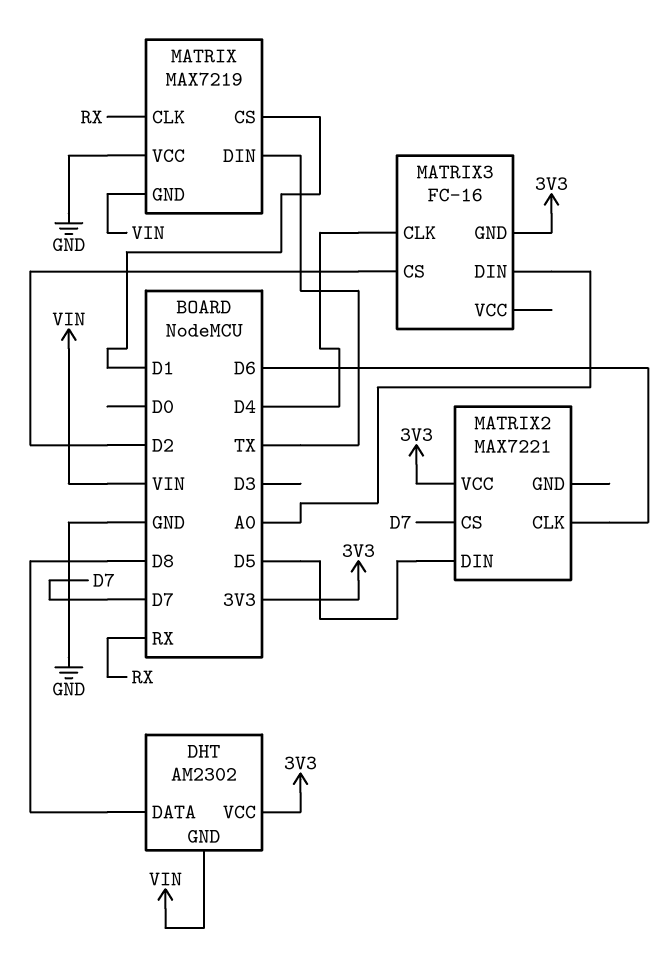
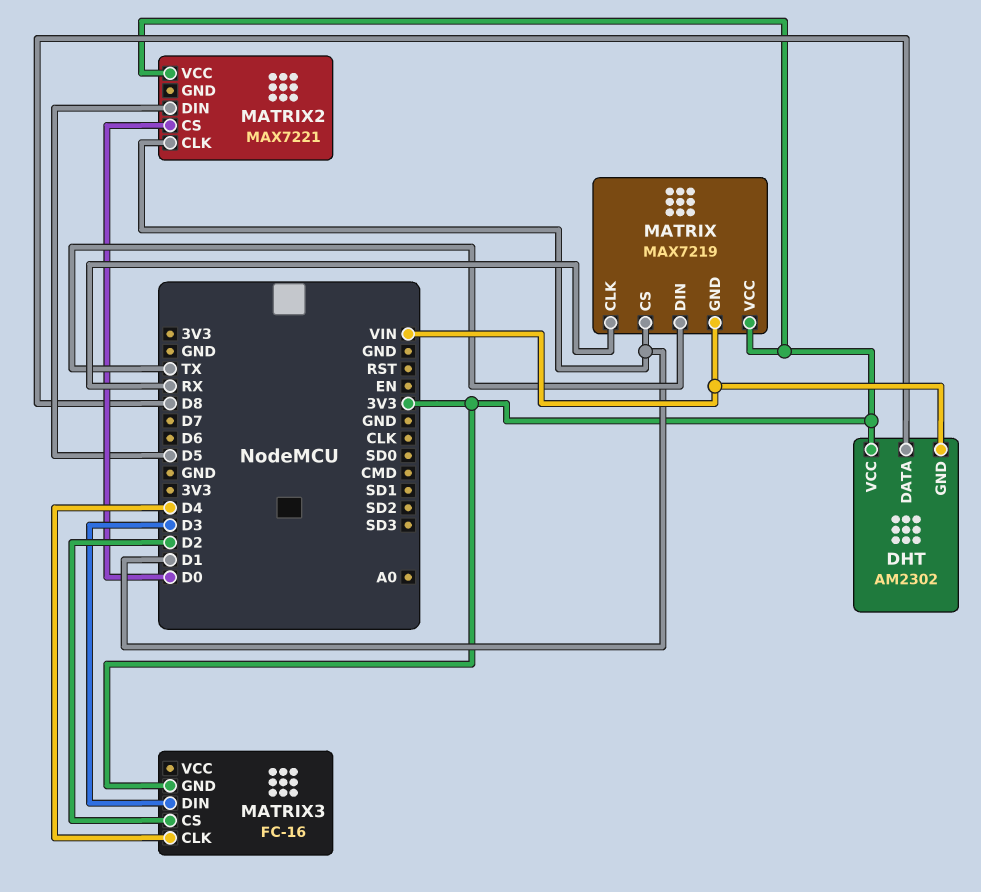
MATRIX pin VCC: GND -> 3V3
MATRIX2 pin CLK: D6 -> D1
MATRIX2 pin CS: D7 -> D0
MATRIX3 pin DIN: A0 -> D3

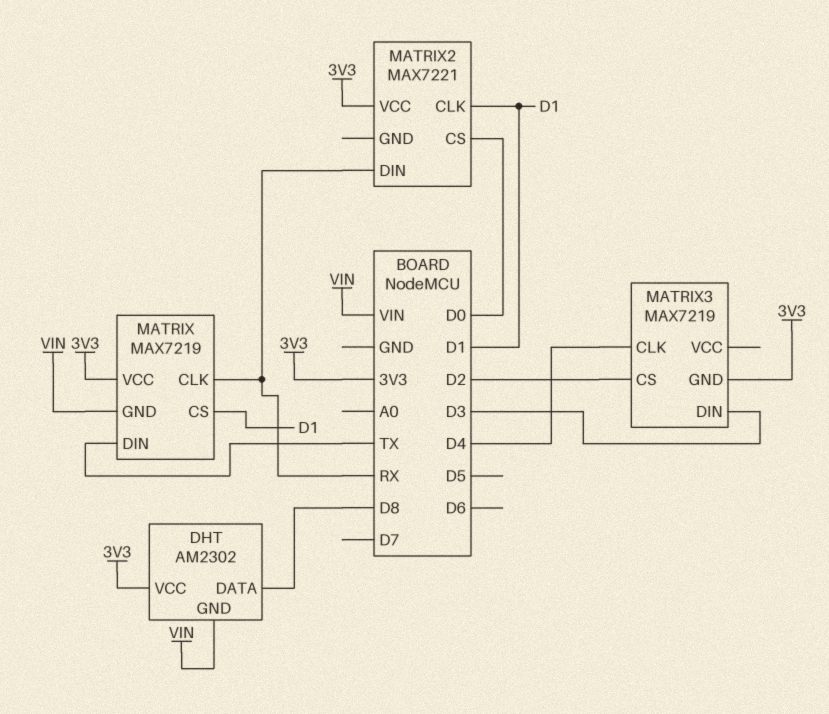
MATRIX2 pin DIN: D5 -> RX
MATRIX3: FC-16 -> MAX7219

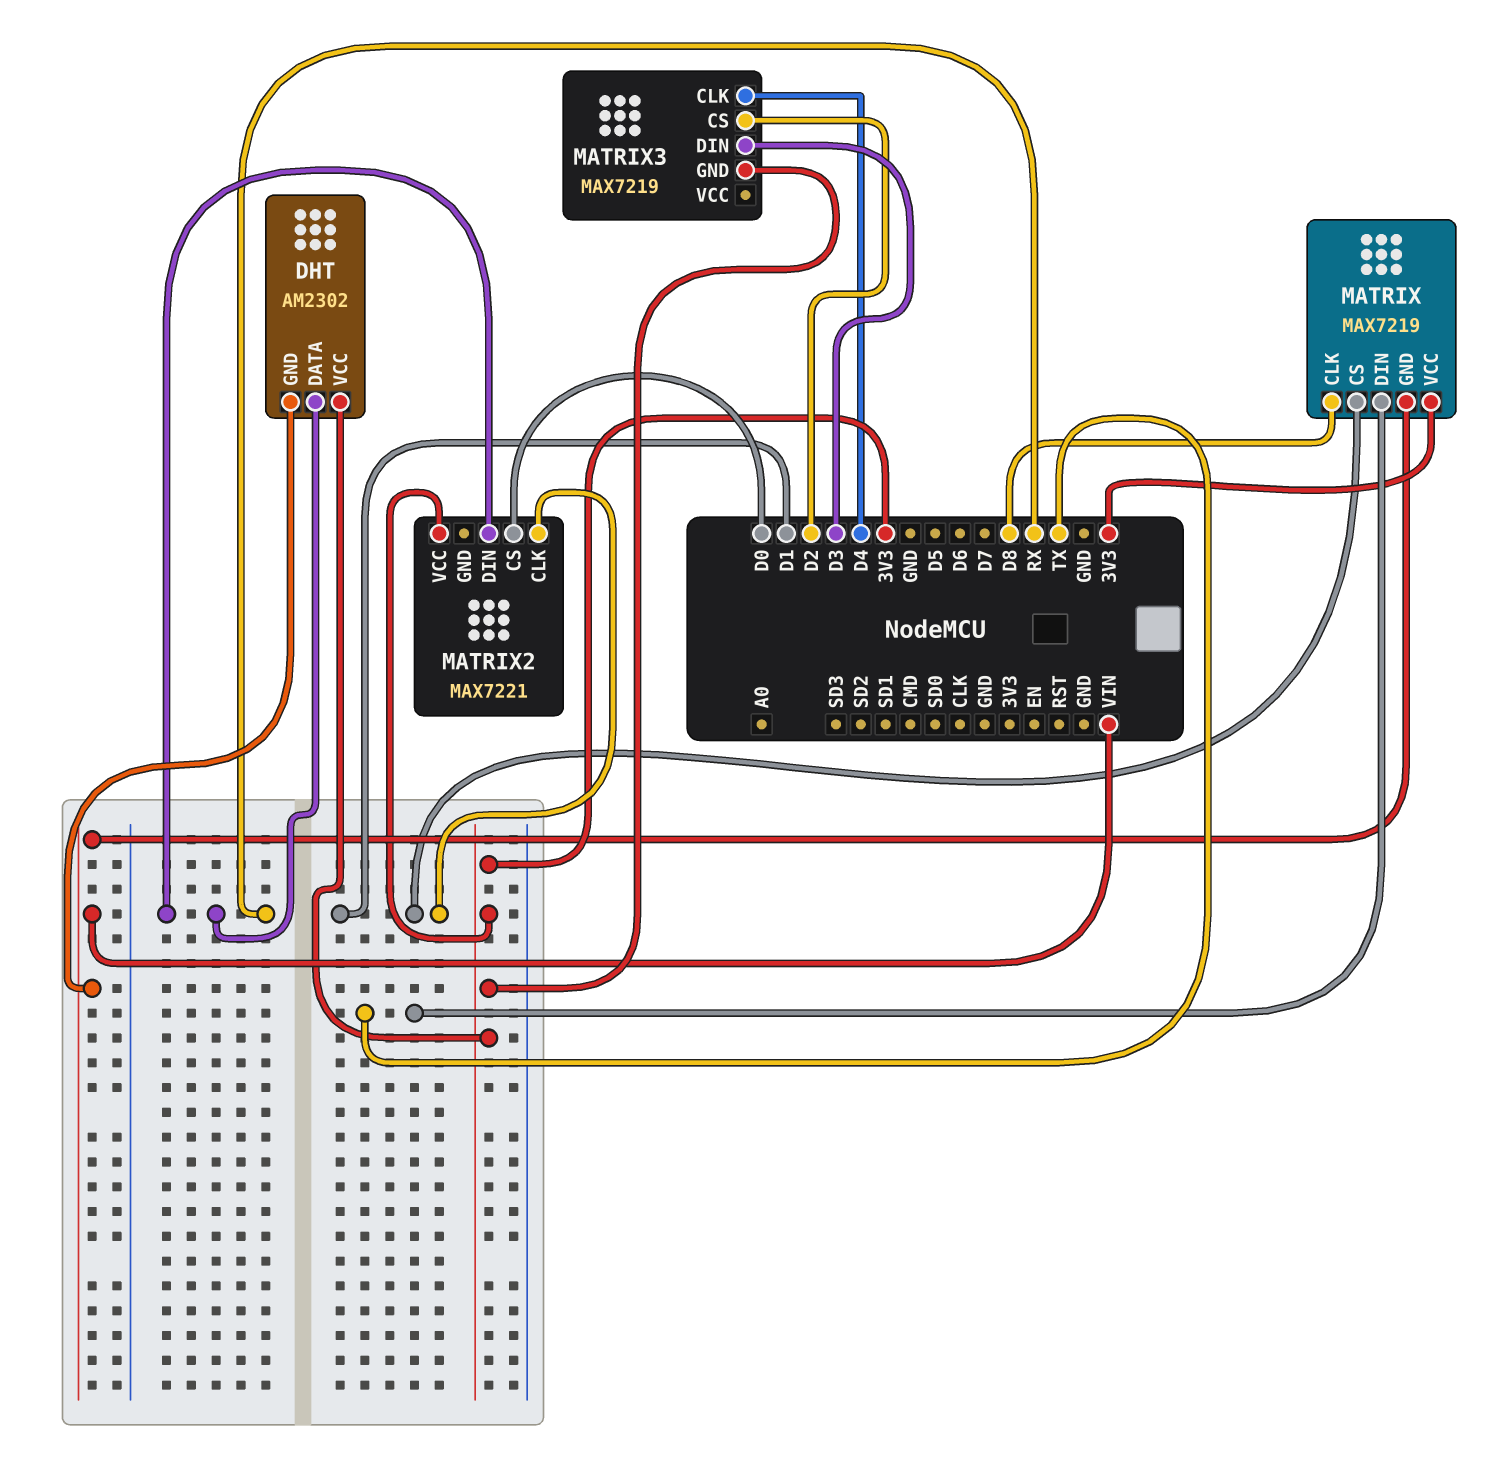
DHT pin DATA: D8 -> RX
MATRIX pin CLK: RX -> D8

